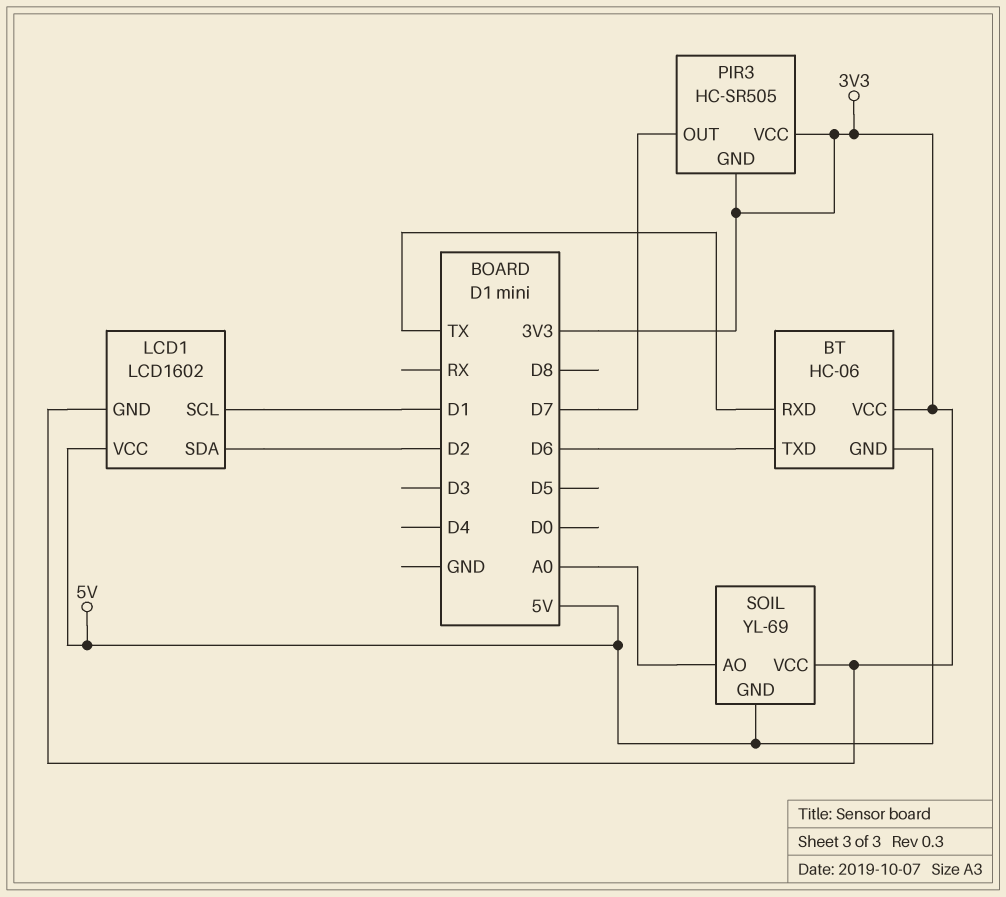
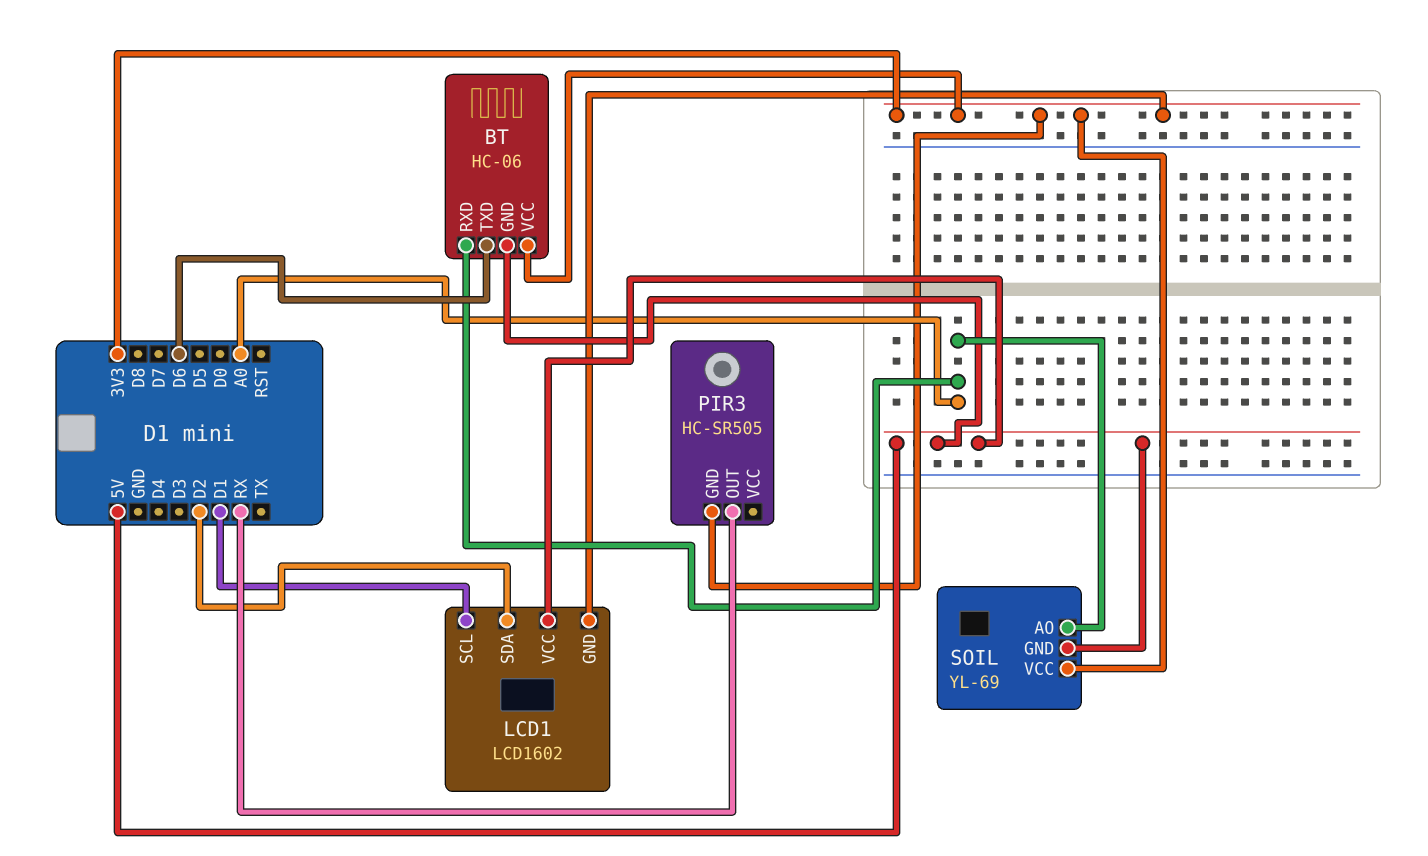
BT pin RXD: TX -> A0
PIR3 pin OUT: D7 -> RX
PIR3 pin VCC: 3V3 -> none

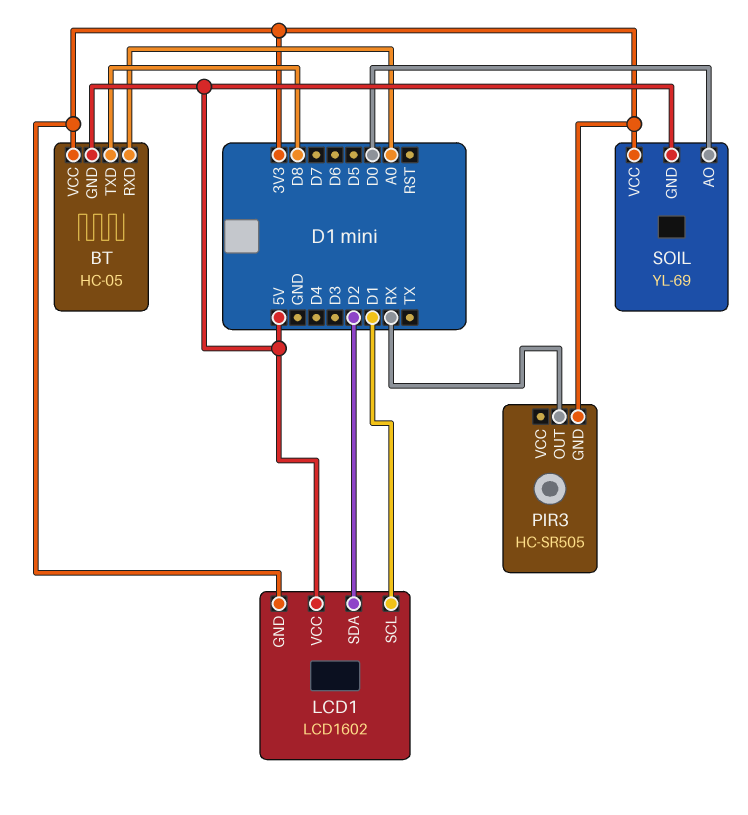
BT: HC-06 -> HC-05
BT pin TXD: D6 -> D8
SOIL pin AO: A0 -> D0

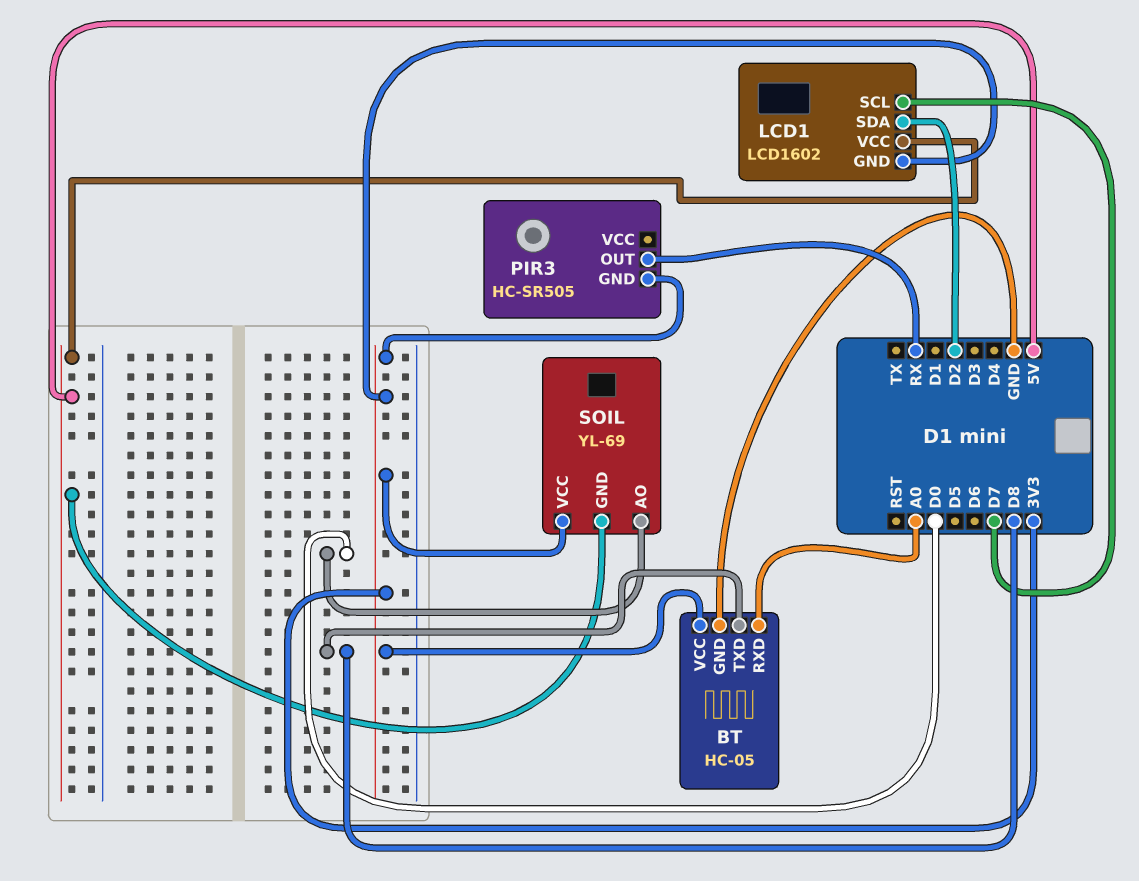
BT pin GND: 5V -> GND
LCD1 pin SCL: D1 -> D7

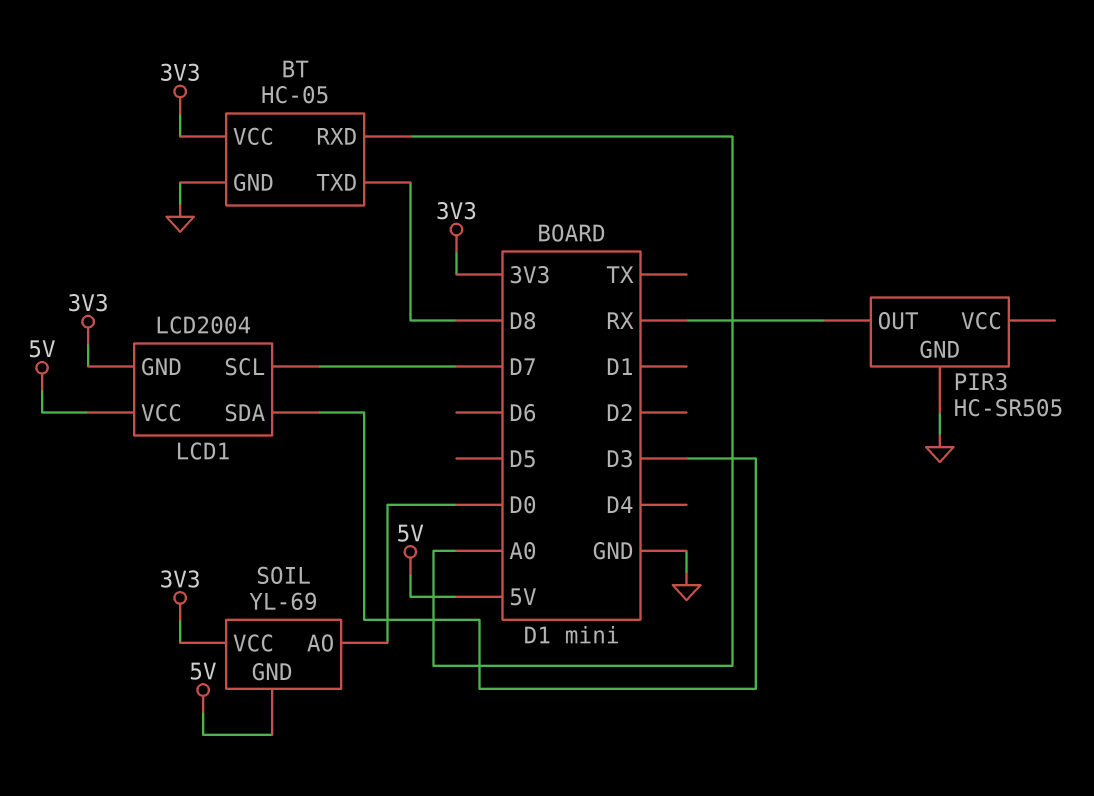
LCD1: LCD1602 -> LCD2004
LCD1 pin SDA: D2 -> D3
PIR3 pin GND: 3V3 -> GND

